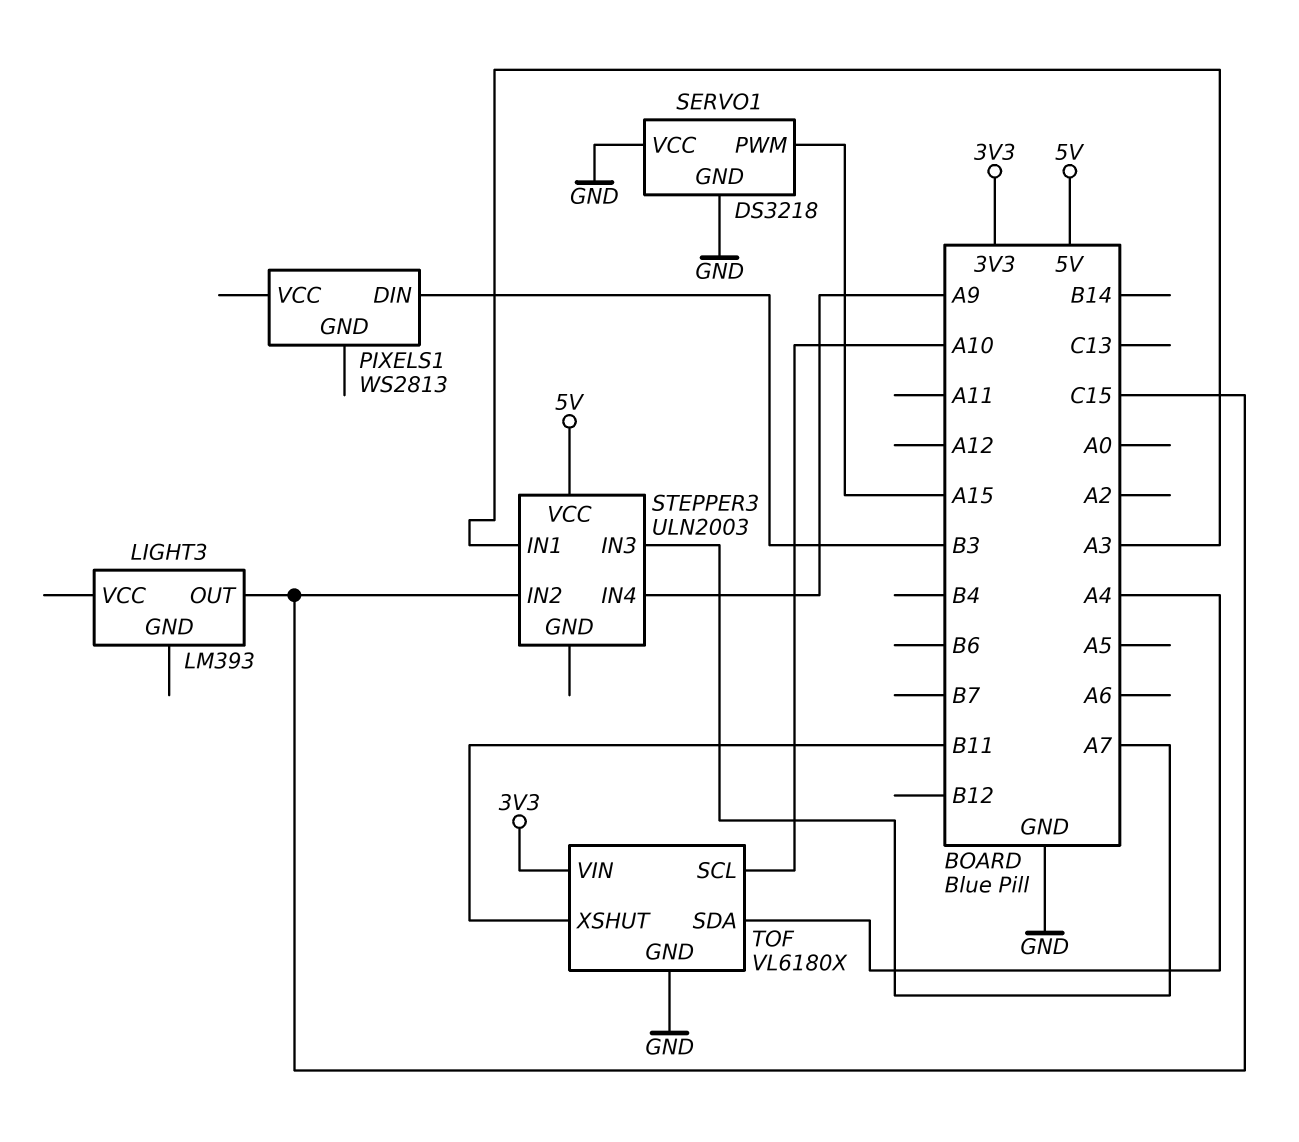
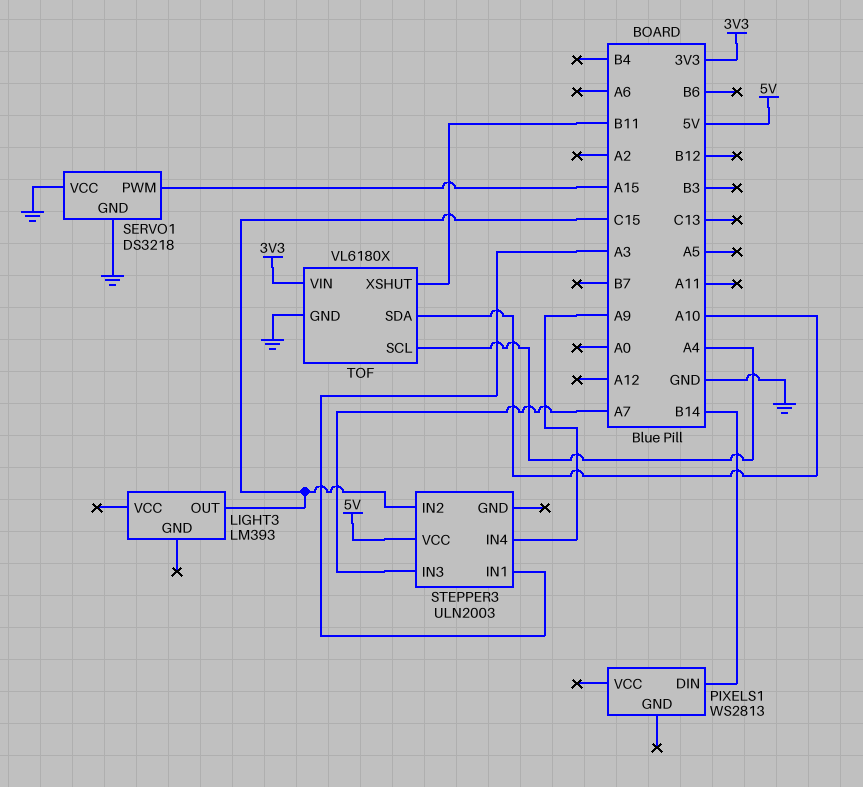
PIXELS1 pin DIN: B3 -> B14
TOF pin SCL: A10 -> A4
TOF pin SDA: A4 -> A10

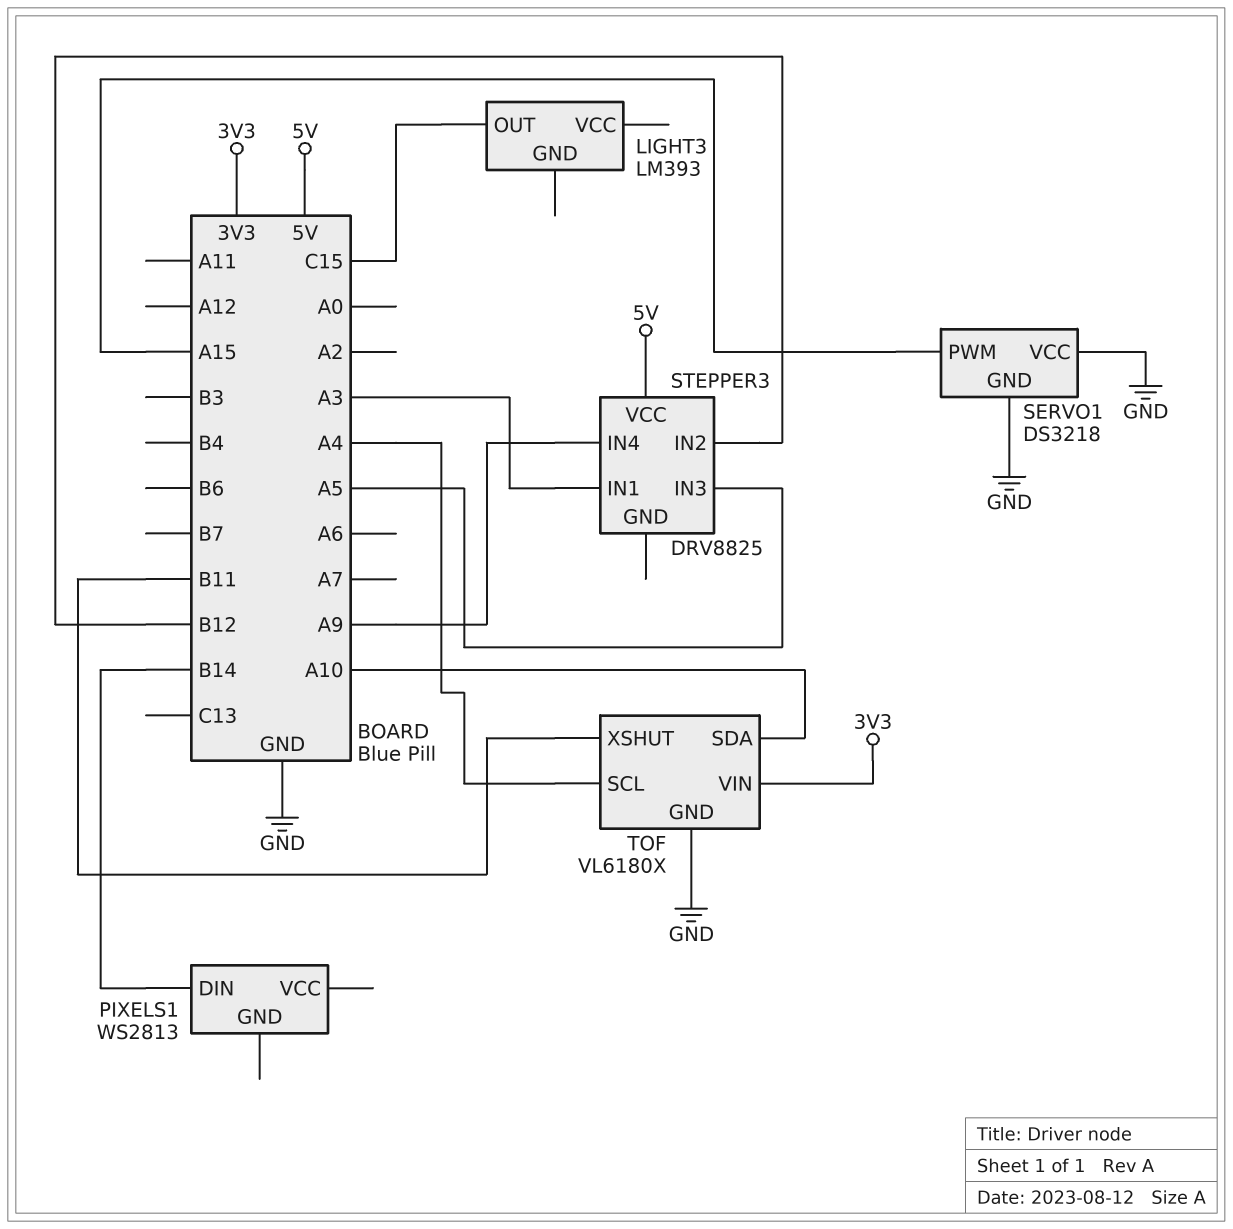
STEPPER3: ULN2003 -> DRV8825
STEPPER3 pin IN2: C15 -> B12
STEPPER3 pin IN3: A7 -> A5

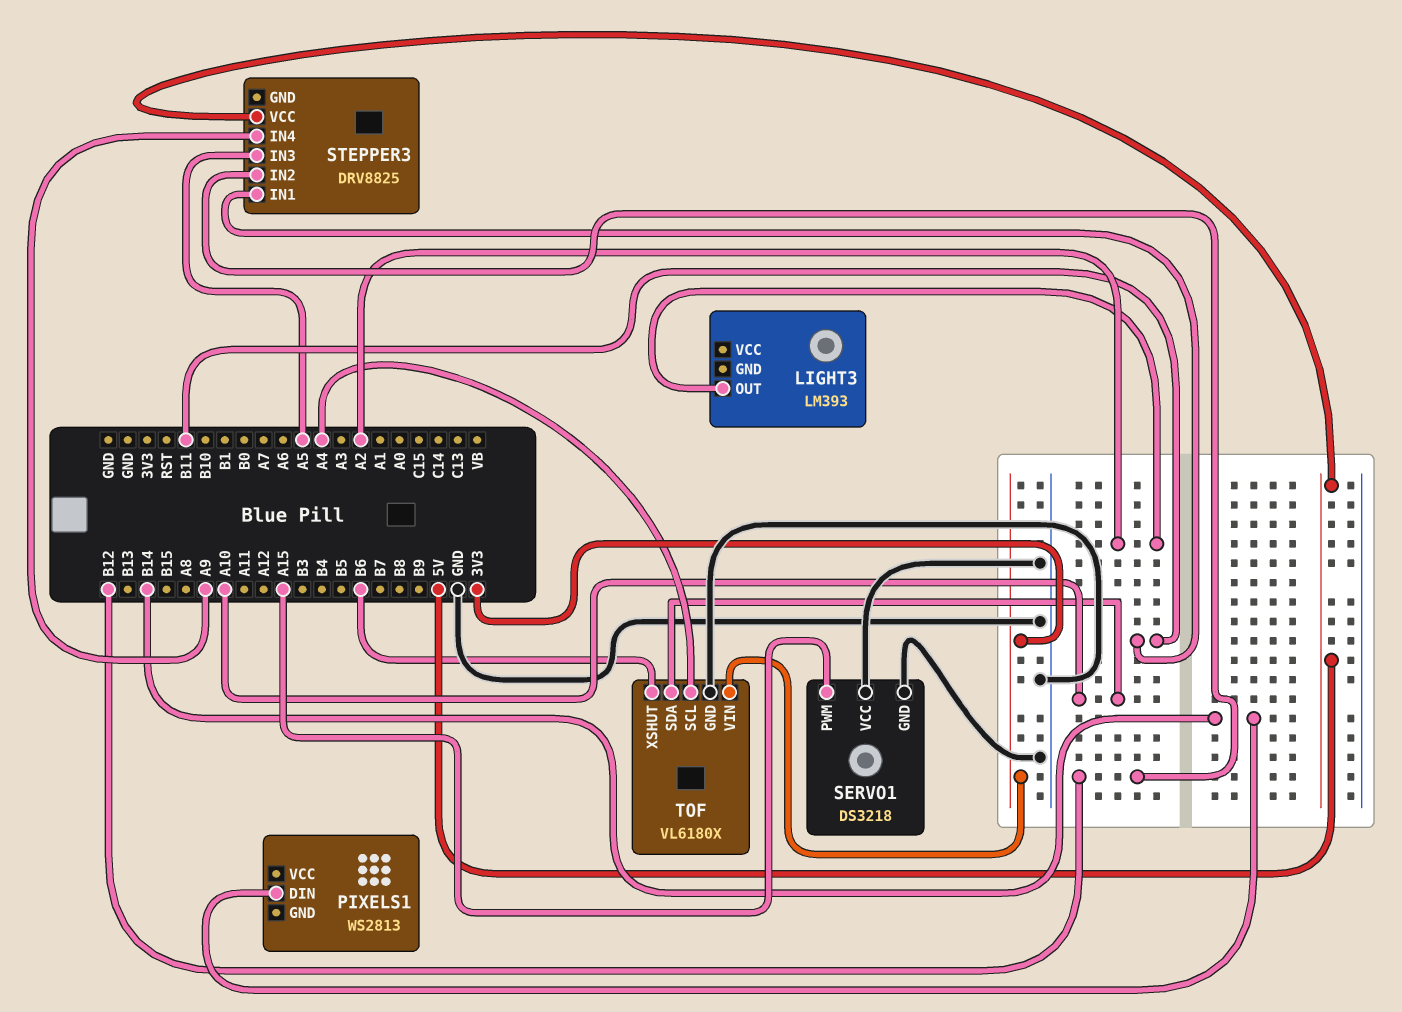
LIGHT3 pin OUT: C15 -> A2
STEPPER3 pin IN1: A3 -> B11
TOF pin XSHUT: B11 -> B6

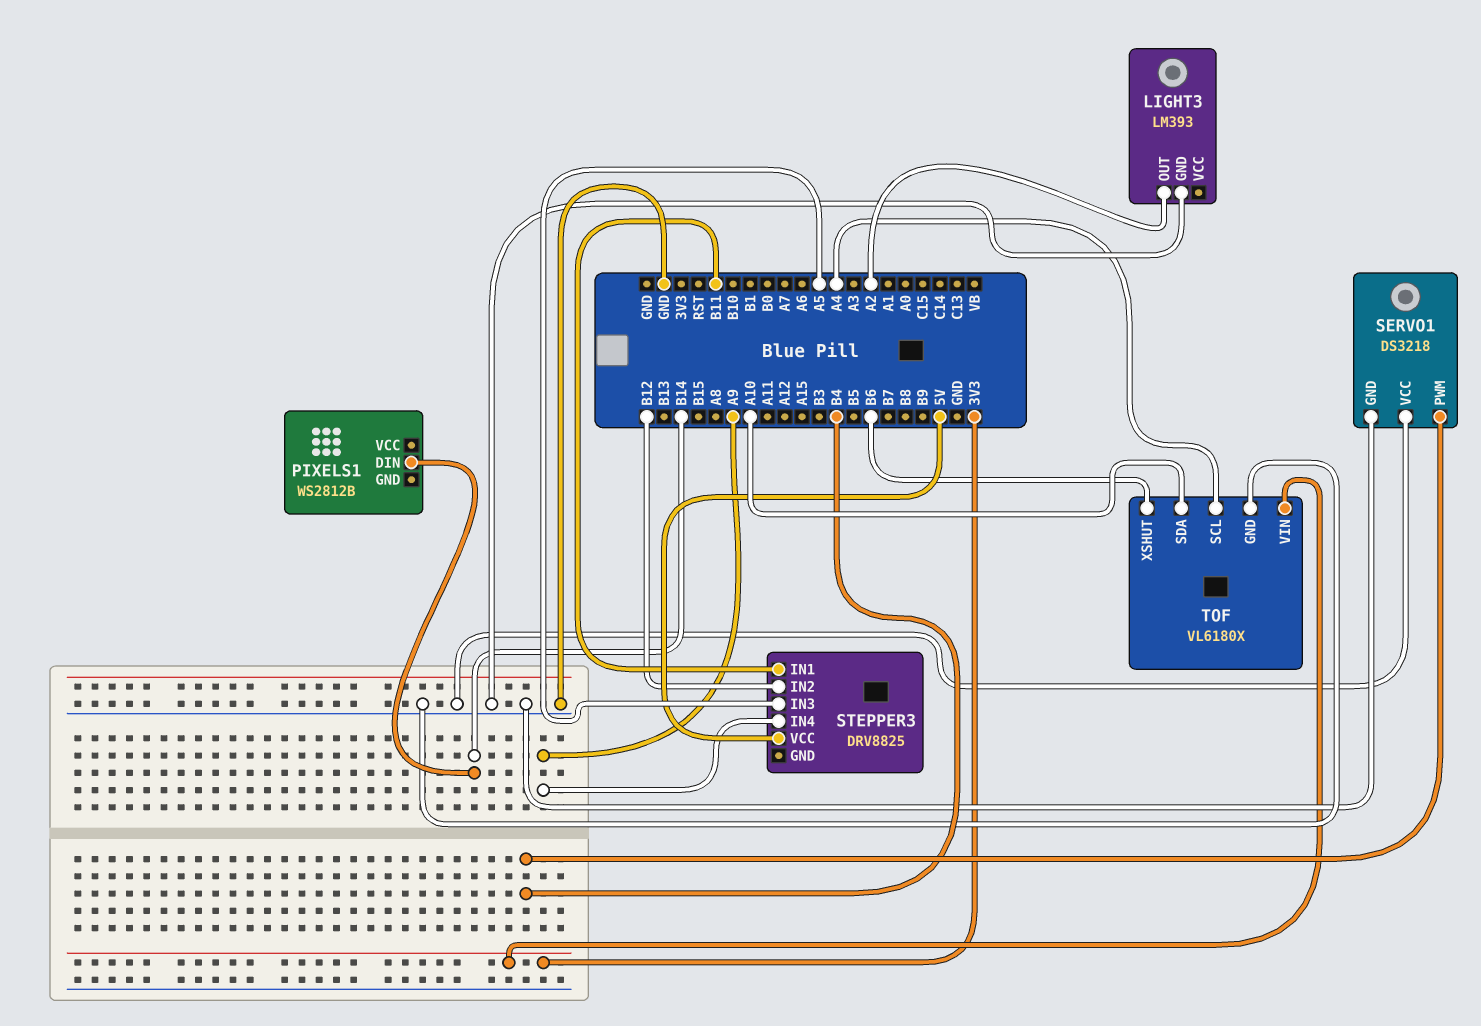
LIGHT3 pin GND: none -> GND
PIXELS1: WS2813 -> WS2812B
SERVO1 pin PWM: A15 -> B4

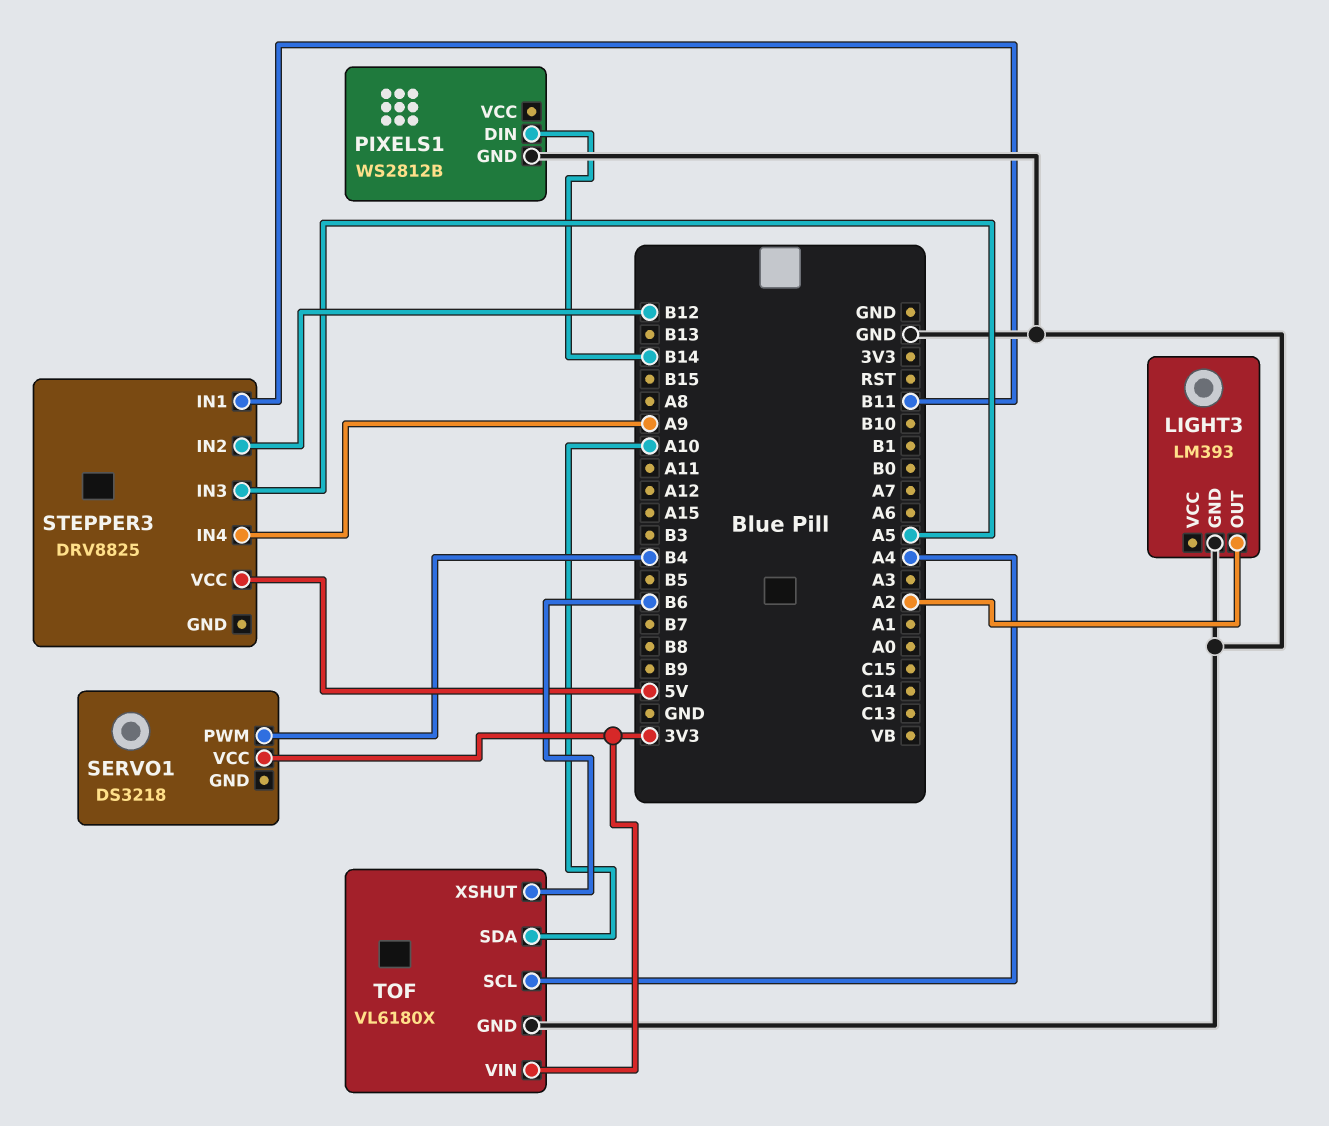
PIXELS1 pin GND: none -> GND
SERVO1 pin GND: GND -> none
SERVO1 pin VCC: GND -> 3V3

